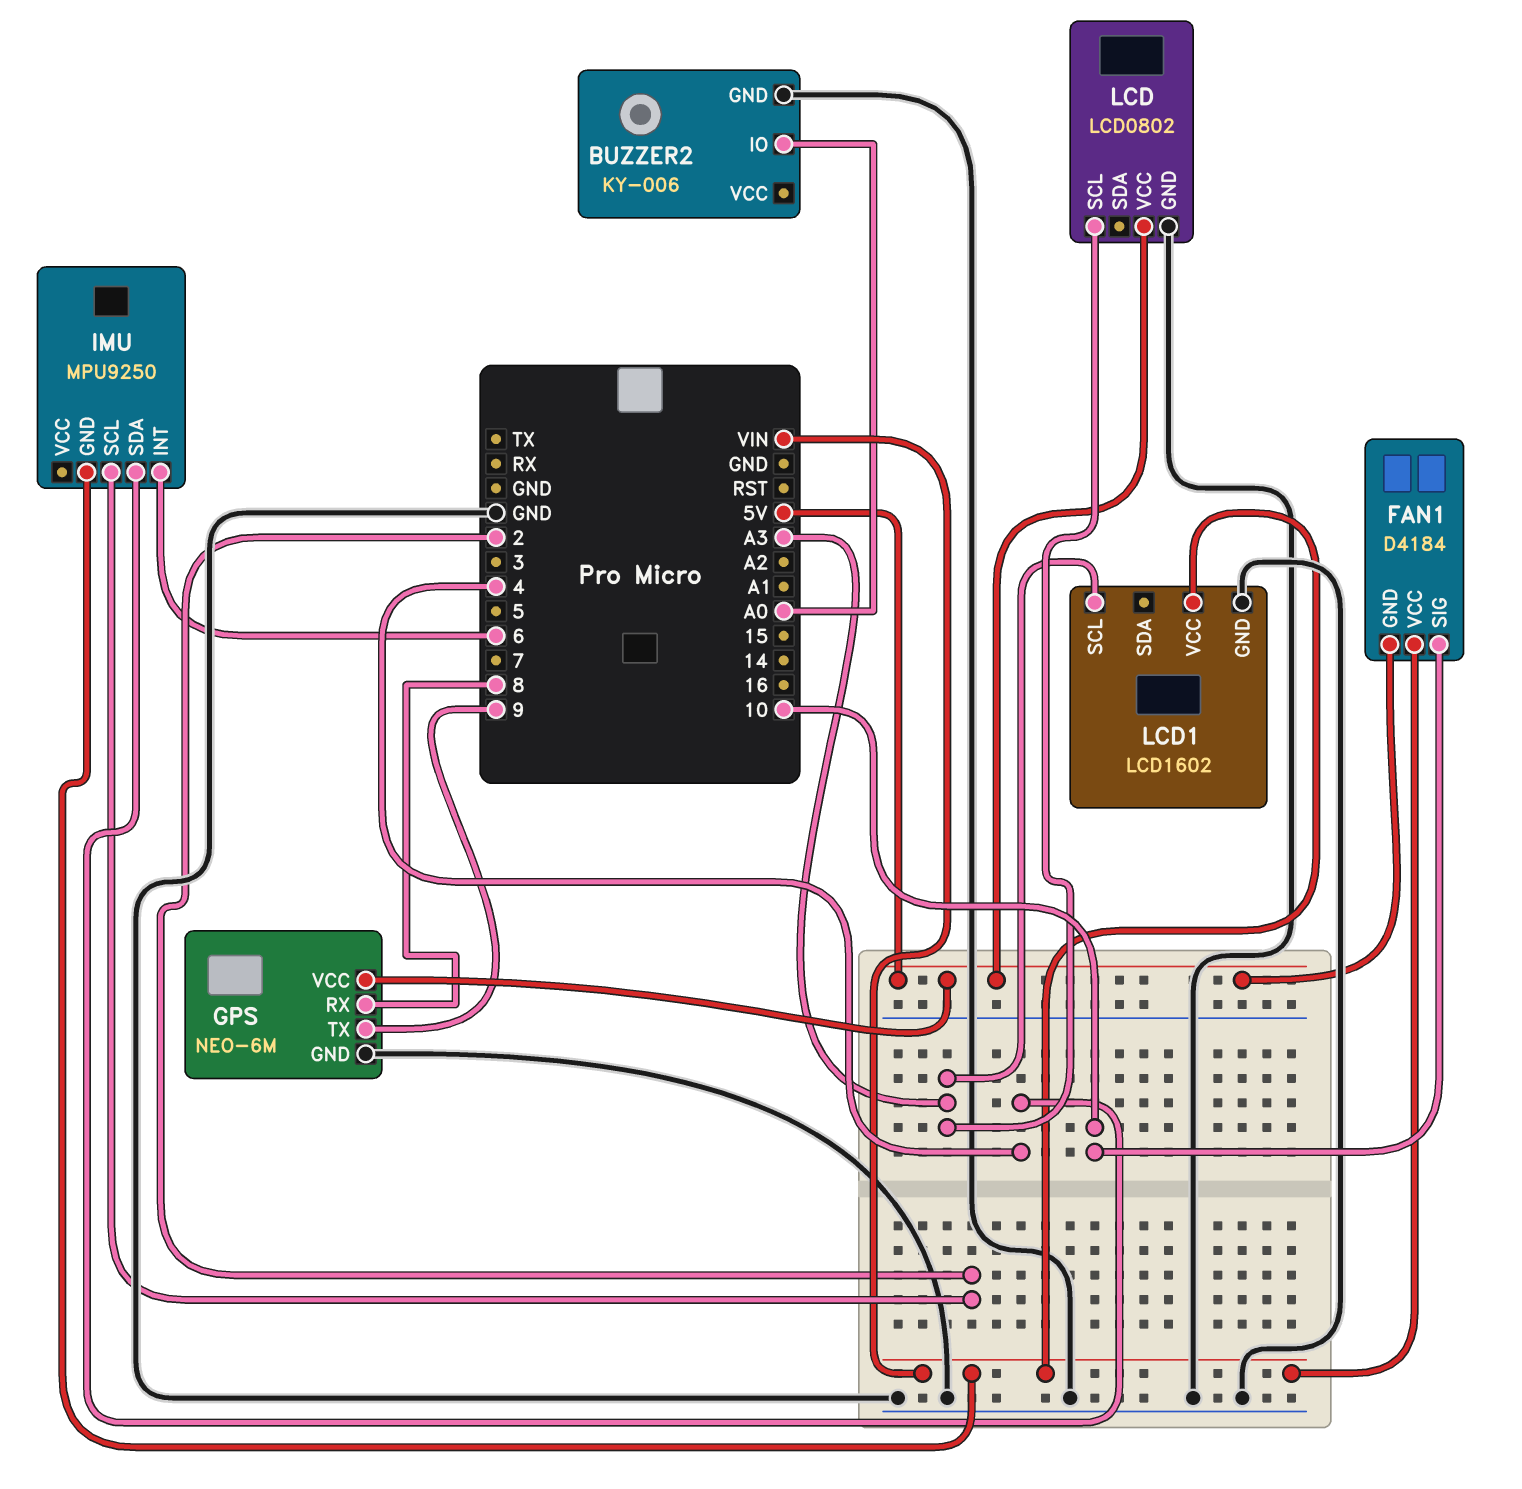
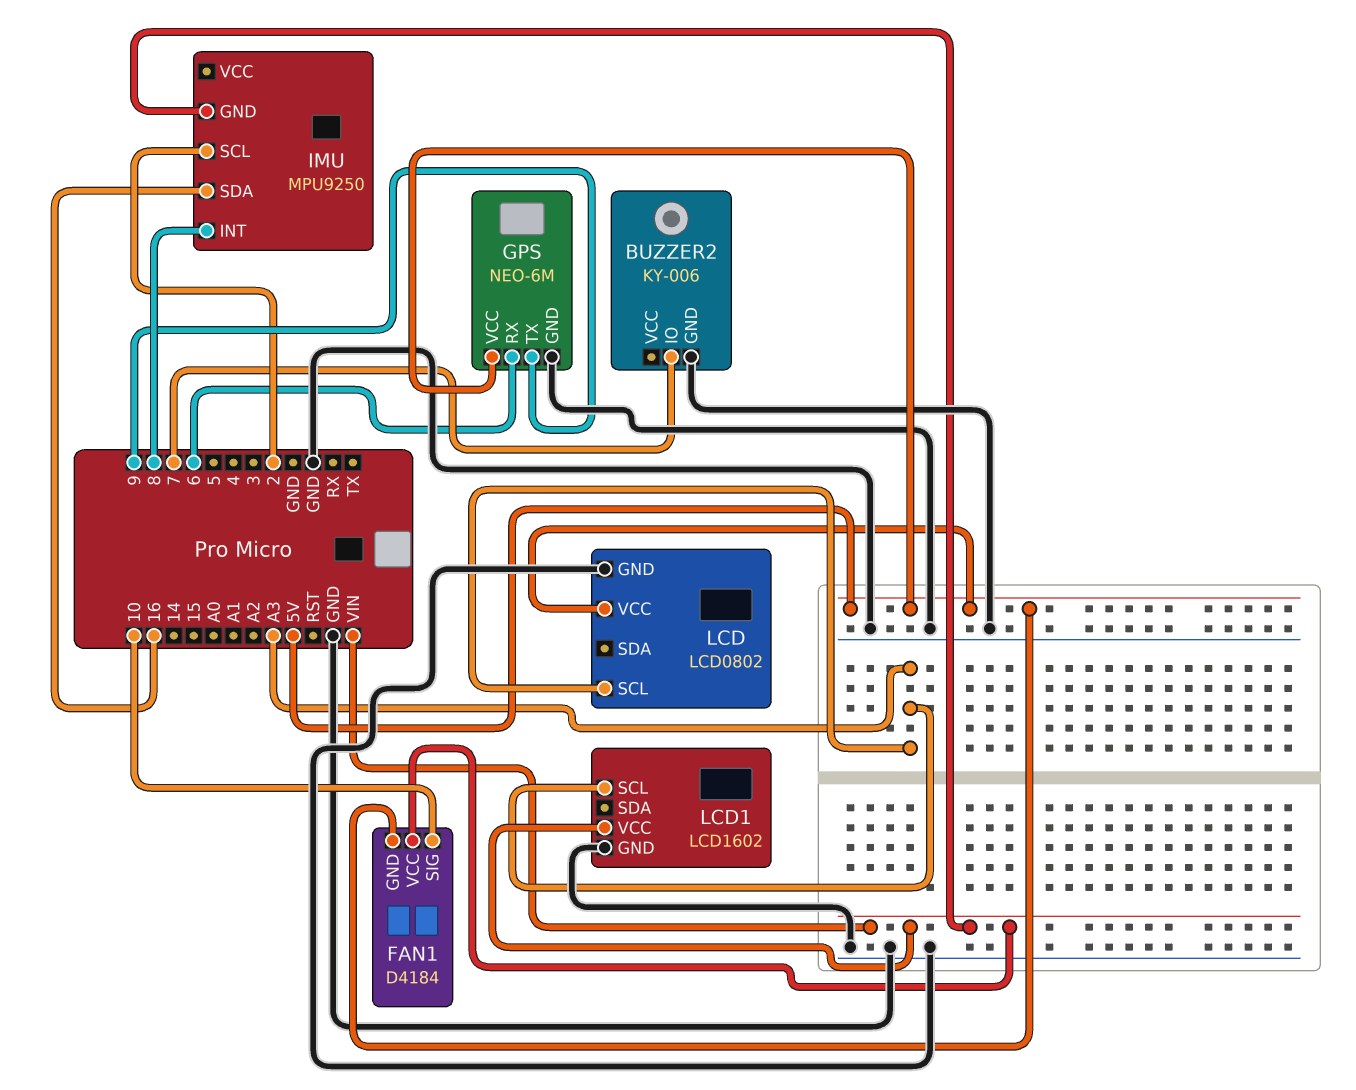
BUZZER2 pin IO: A0 -> 7
GPS pin RX: 8 -> 6
IMU pin INT: 6 -> 8
IMU pin SDA: 4 -> 16

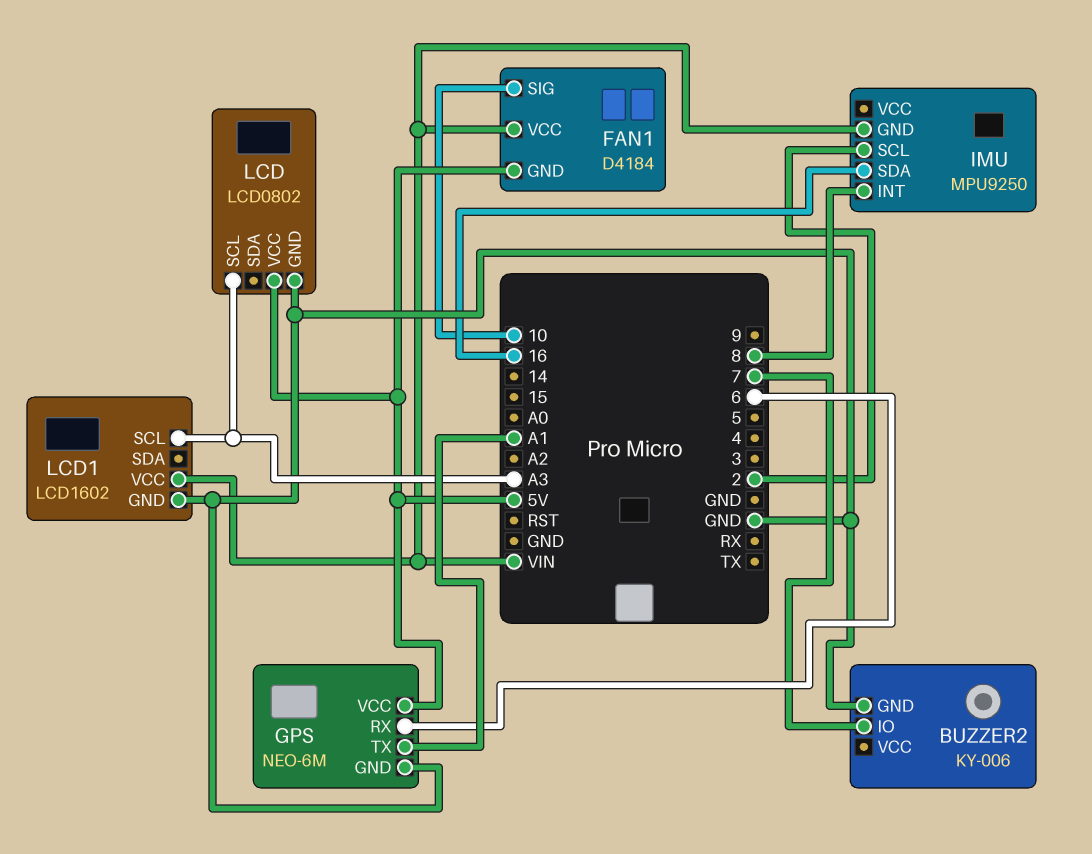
GPS pin TX: 9 -> A1

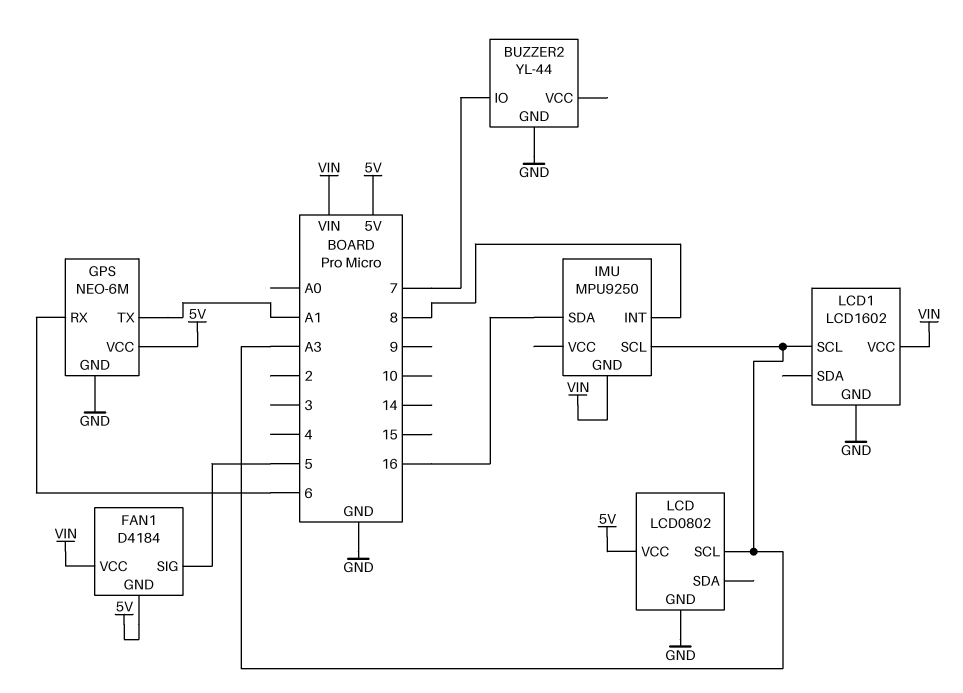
BUZZER2: KY-006 -> YL-44
FAN1 pin SIG: 10 -> 5
IMU pin SCL: 2 -> A3

